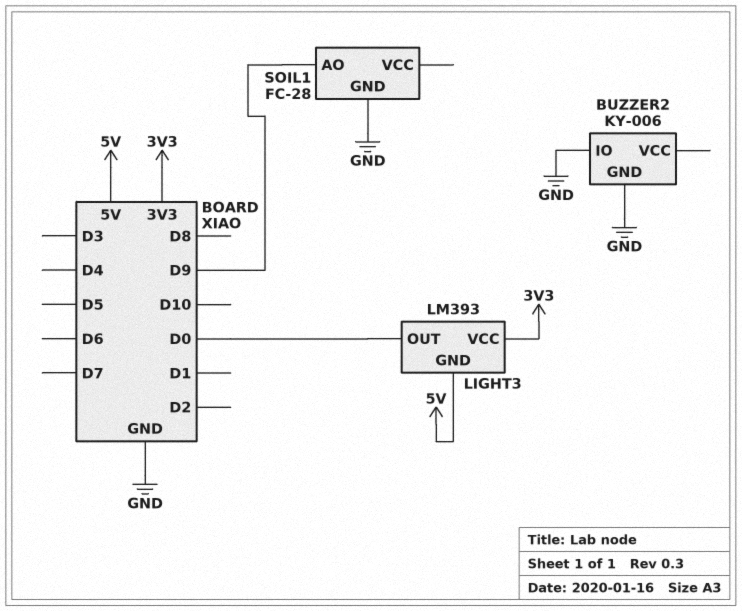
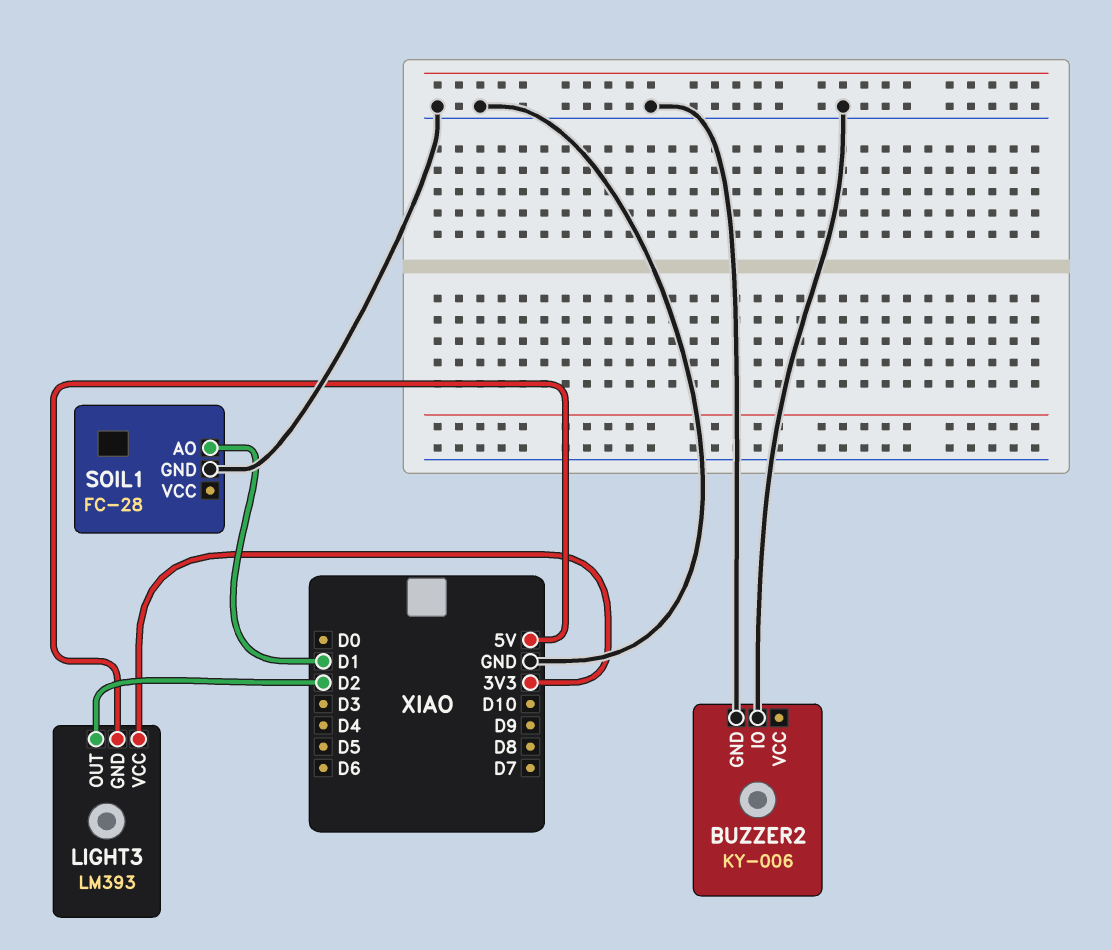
LIGHT3 pin OUT: D0 -> D2
SOIL1 pin AO: D9 -> D1

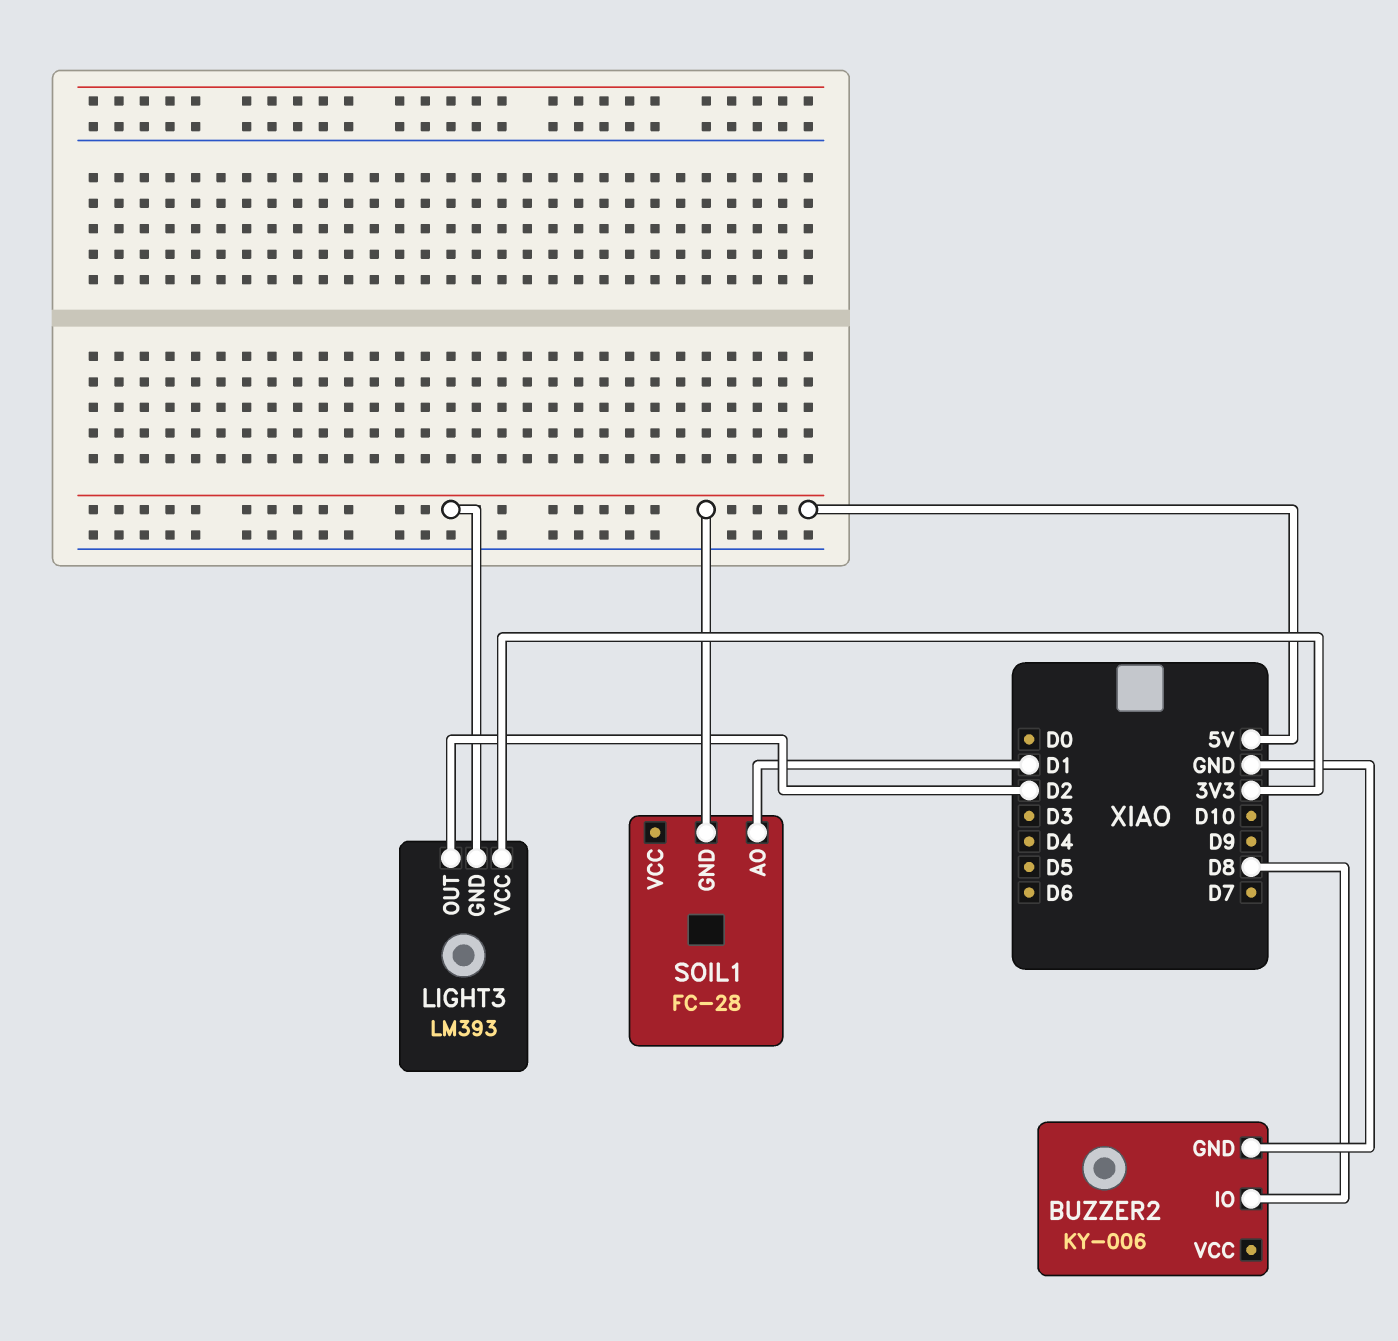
BUZZER2 pin IO: GND -> D8
SOIL1 pin GND: GND -> 5V

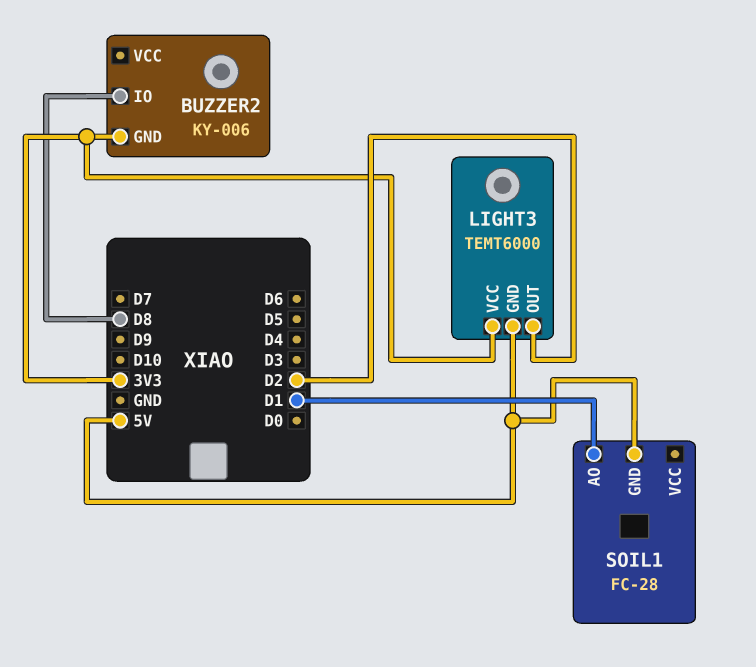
BUZZER2 pin GND: GND -> 3V3
LIGHT3: LM393 -> TEMT6000

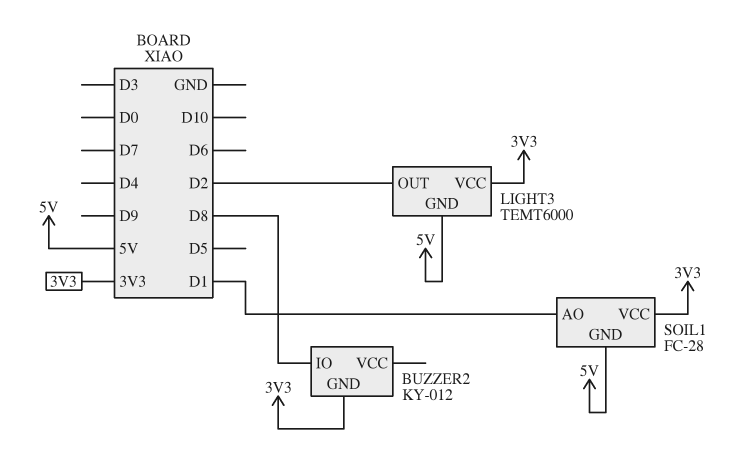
BUZZER2: KY-006 -> KY-012
SOIL1 pin VCC: none -> 3V3

